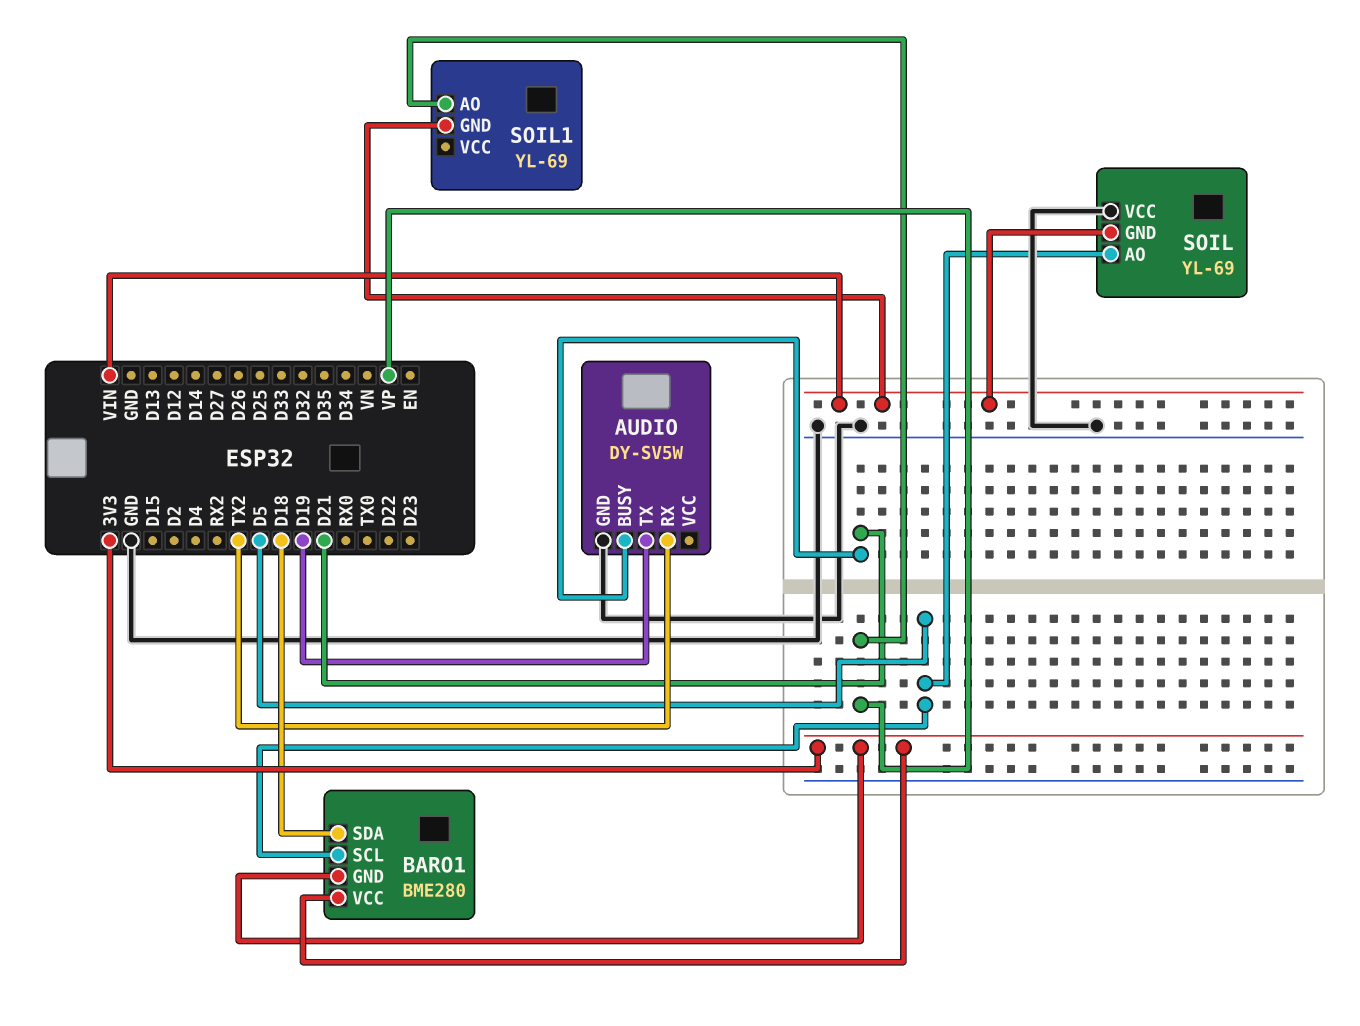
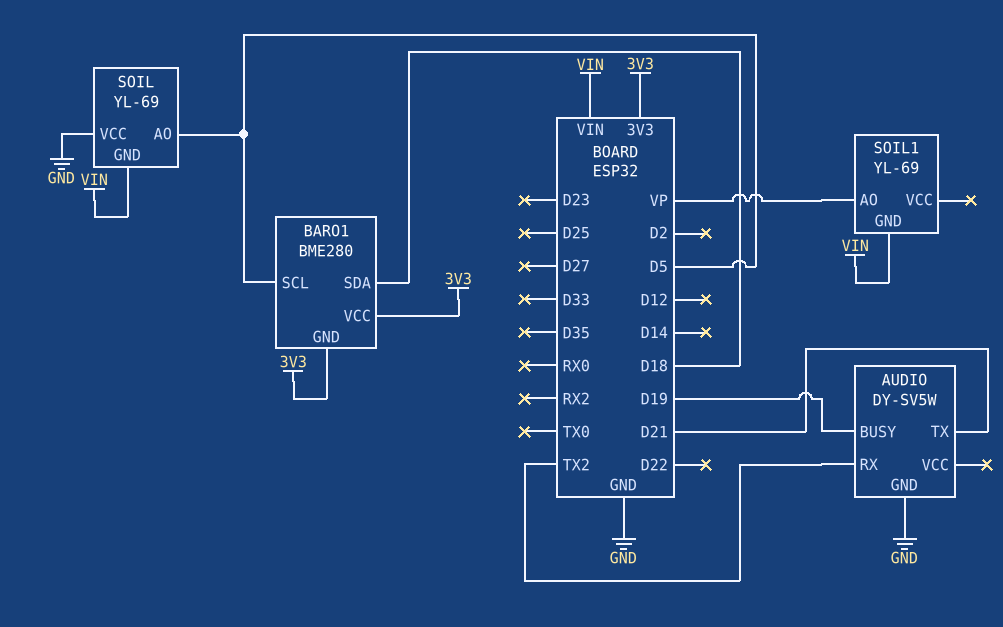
AUDIO pin BUSY: D21 -> D19
AUDIO pin TX: D19 -> D21

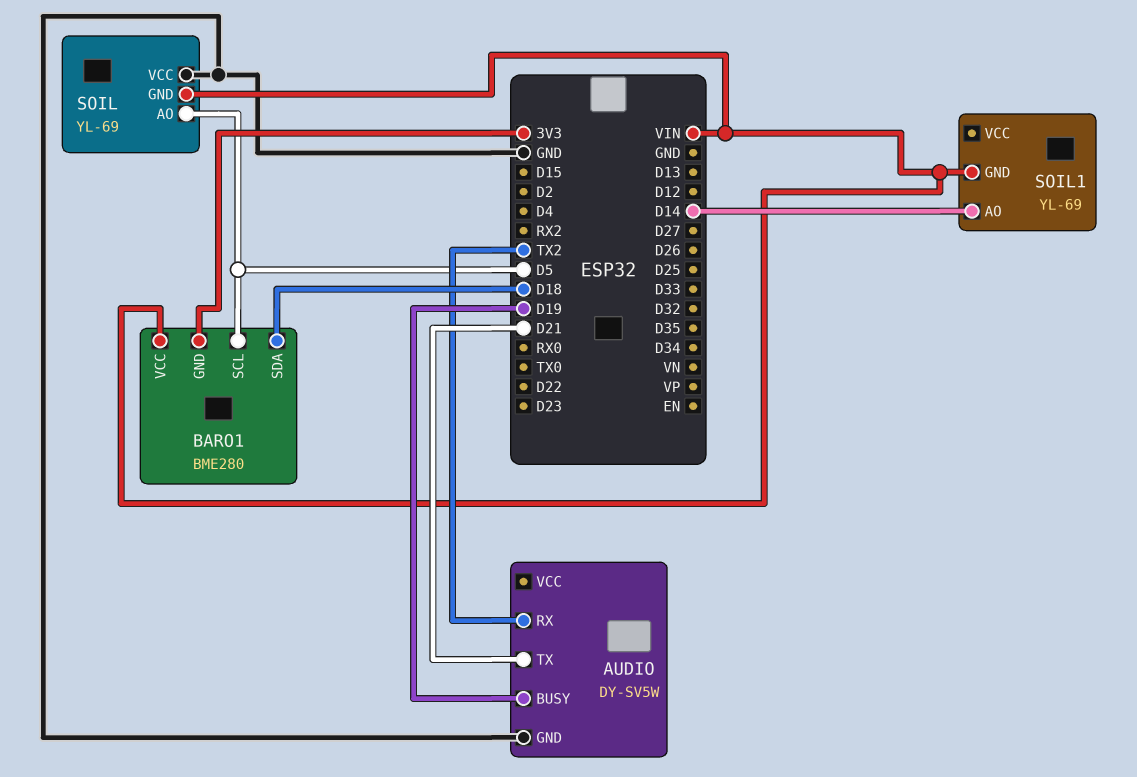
BARO1 pin VCC: 3V3 -> VIN
SOIL1 pin AO: VP -> D14

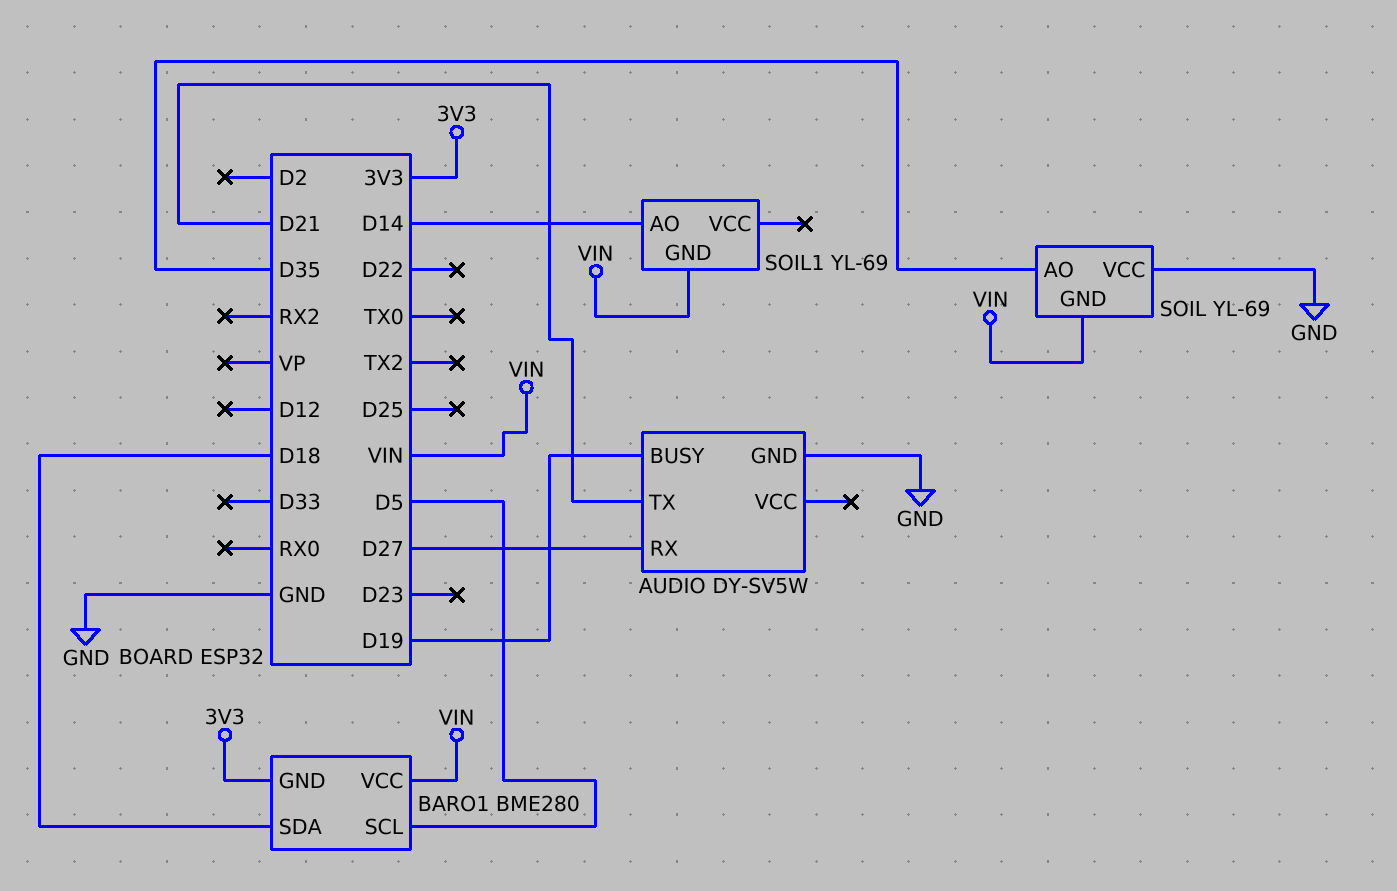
AUDIO pin RX: TX2 -> D27
SOIL pin AO: D5 -> D35

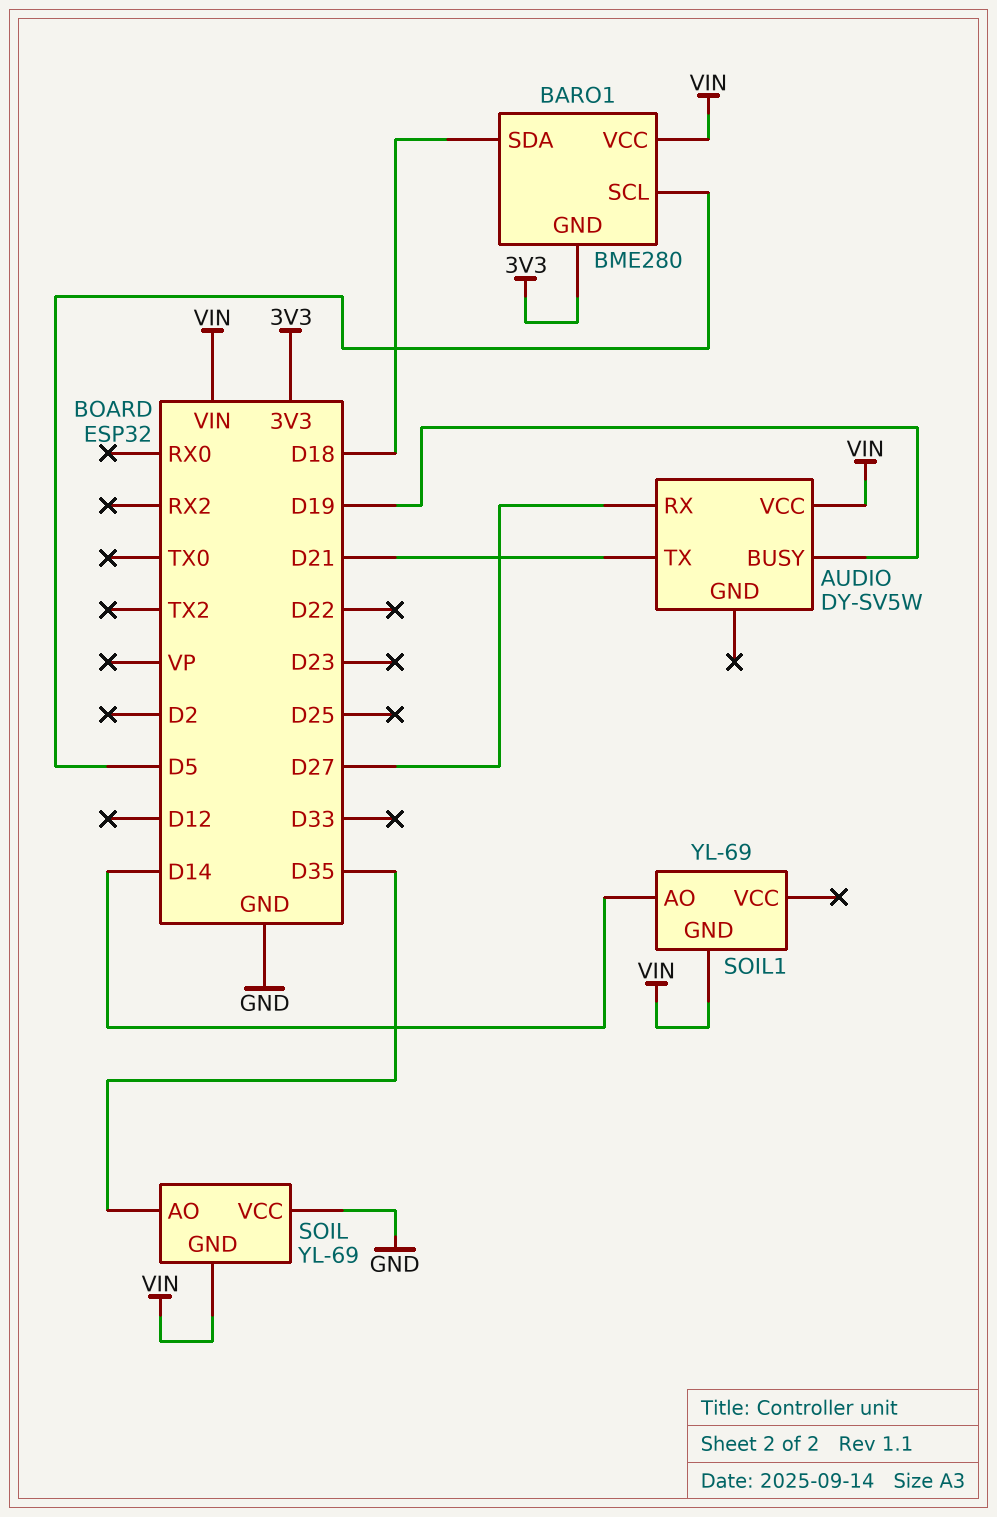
AUDIO pin GND: GND -> none
AUDIO pin VCC: none -> VIN

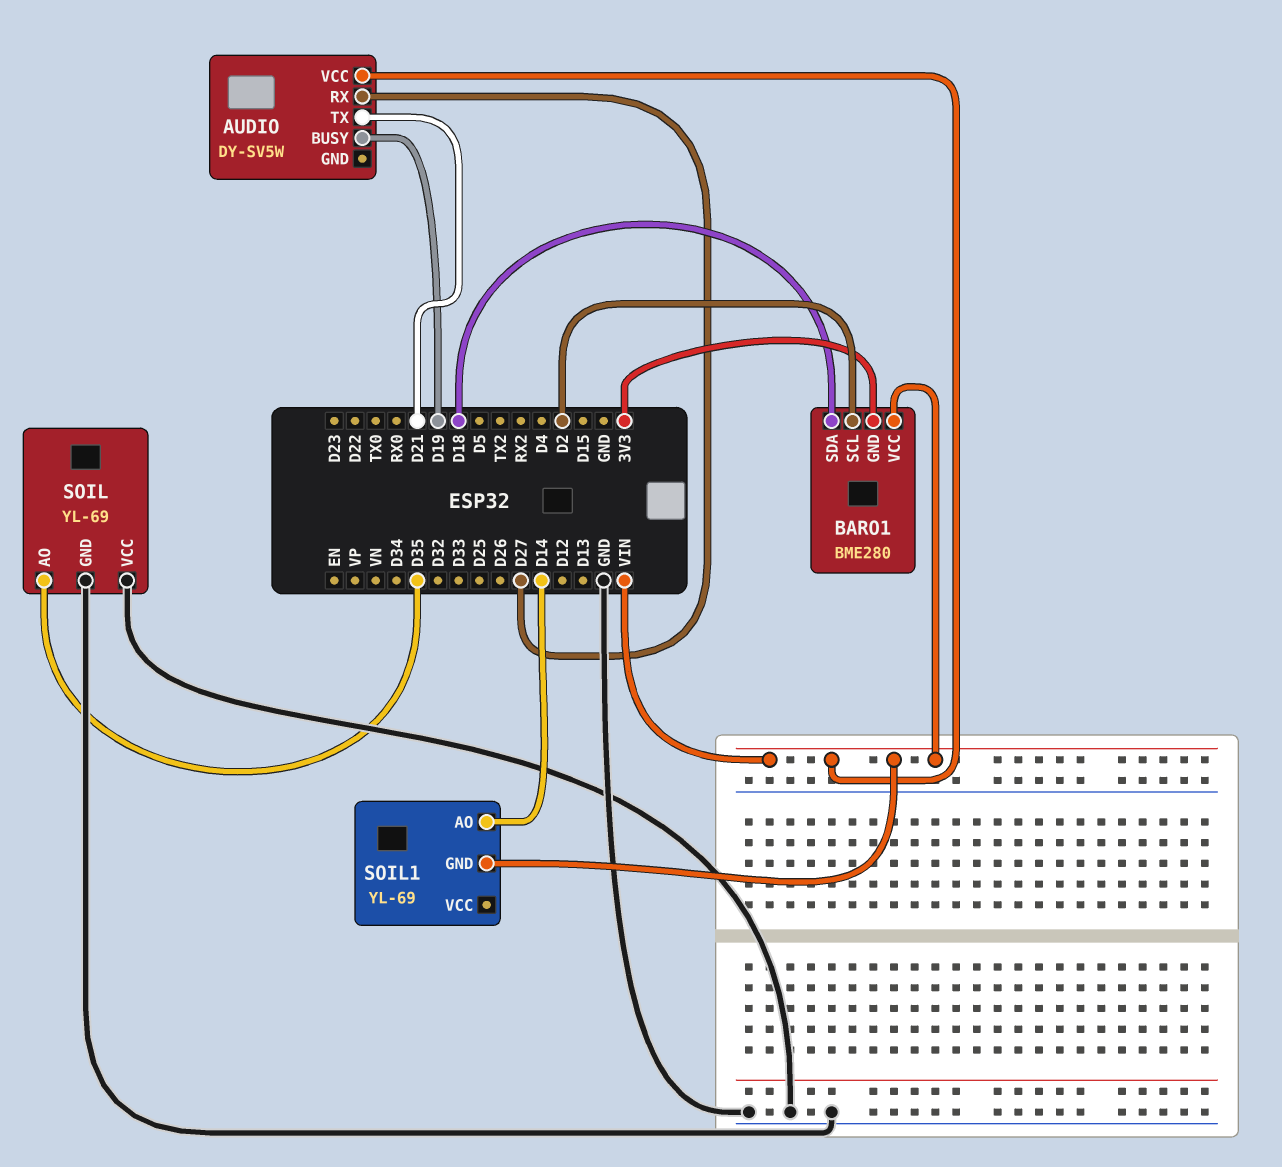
BARO1 pin SCL: D5 -> D2
SOIL pin GND: VIN -> GND

